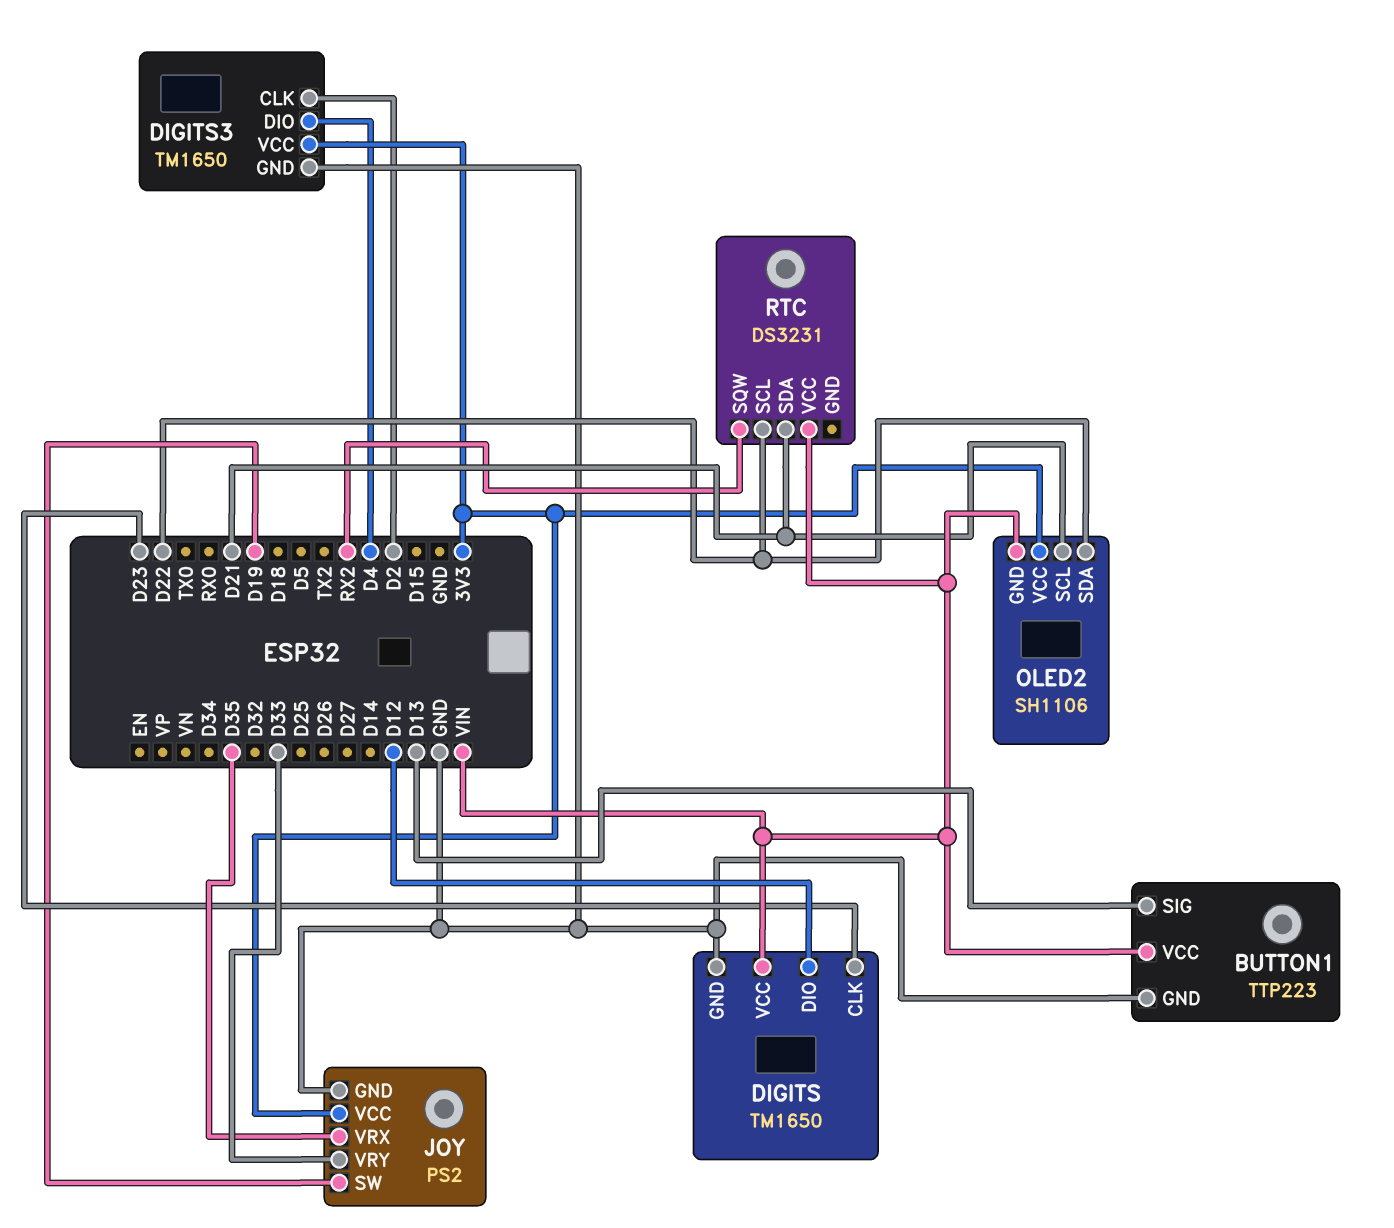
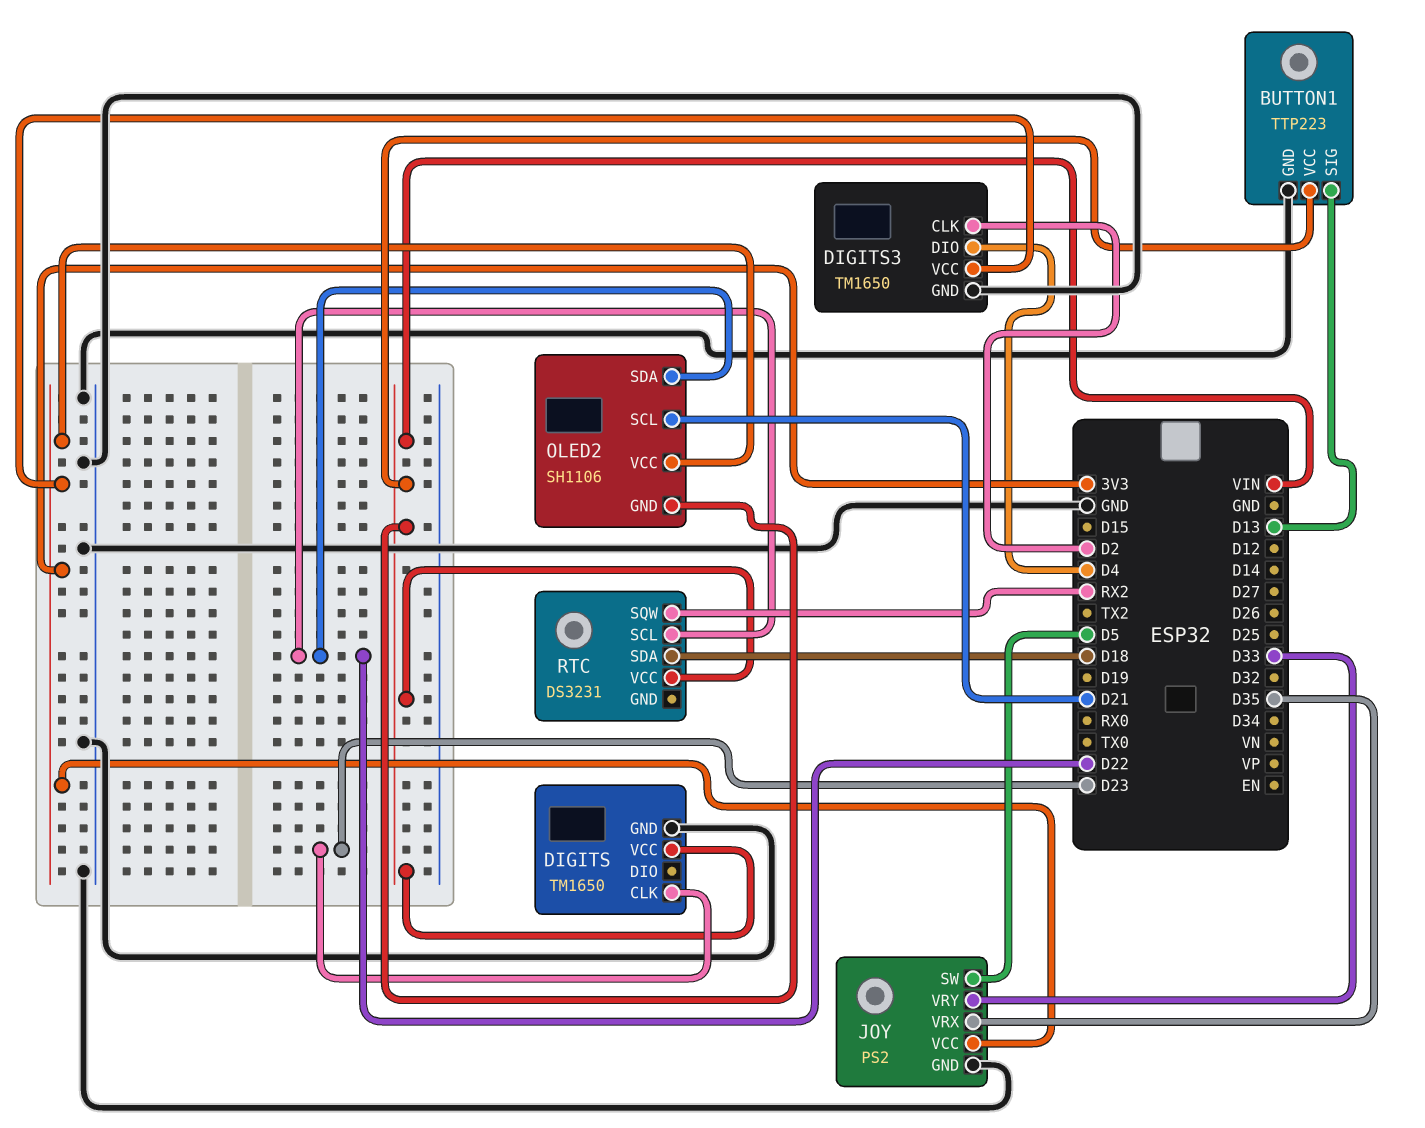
DIGITS pin DIO: D12 -> none
JOY pin SW: D19 -> D5
RTC pin SDA: D21 -> D18

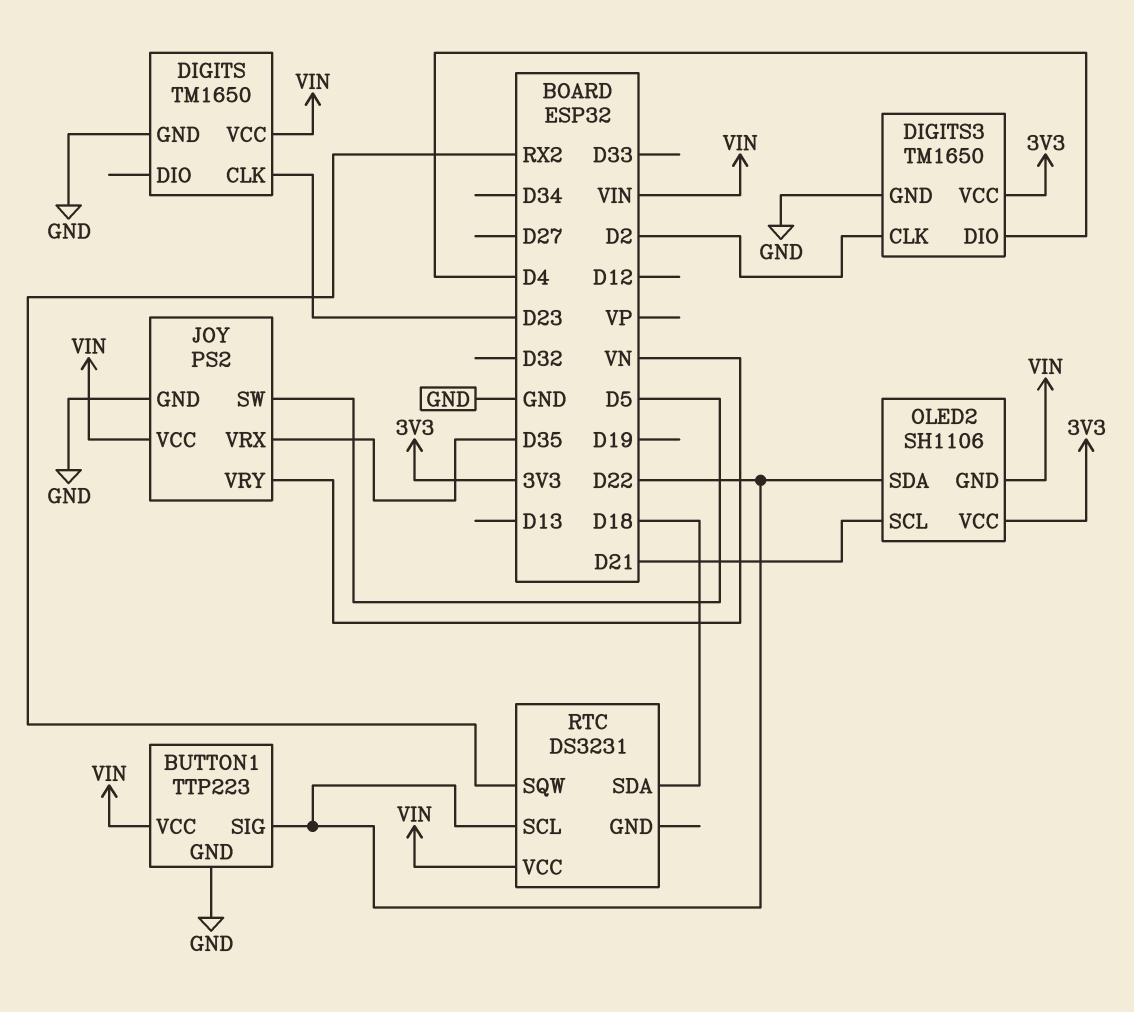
BUTTON1 pin SIG: D13 -> D22
JOY pin VCC: 3V3 -> VIN
JOY pin VRY: D33 -> VN

